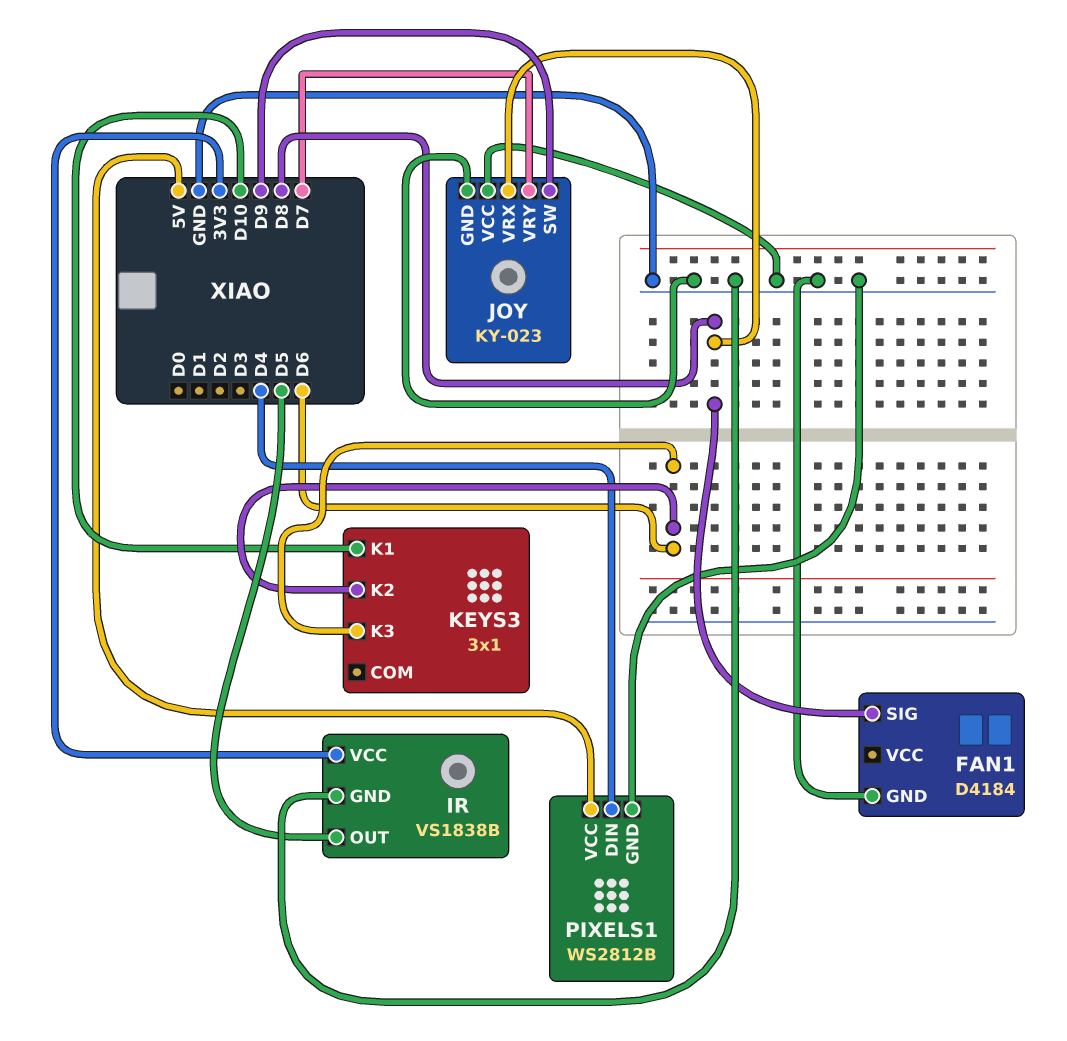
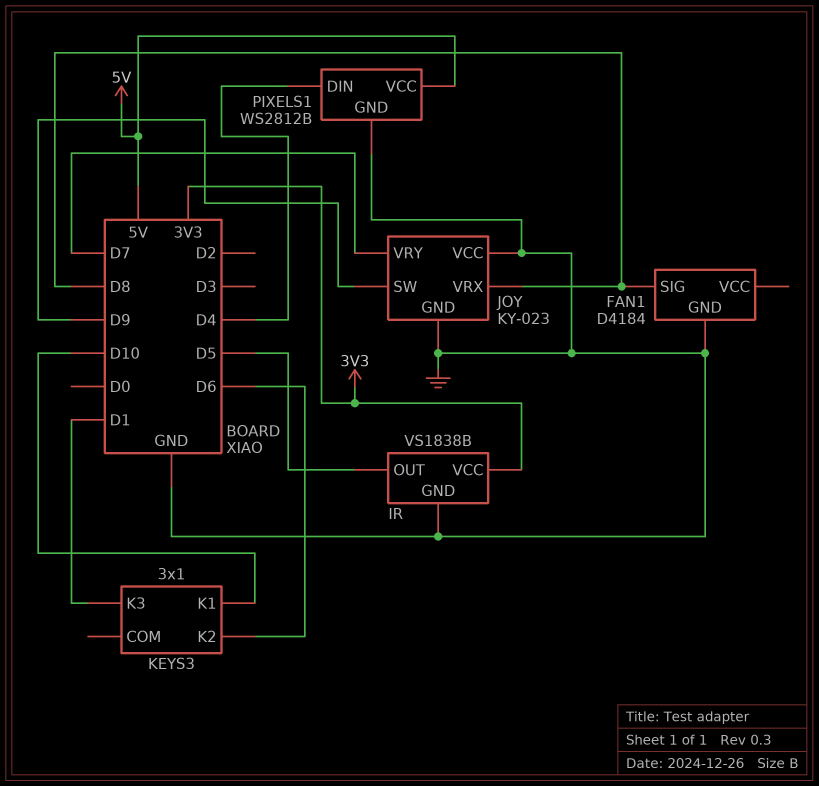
KEYS3 pin K3: D6 -> D1

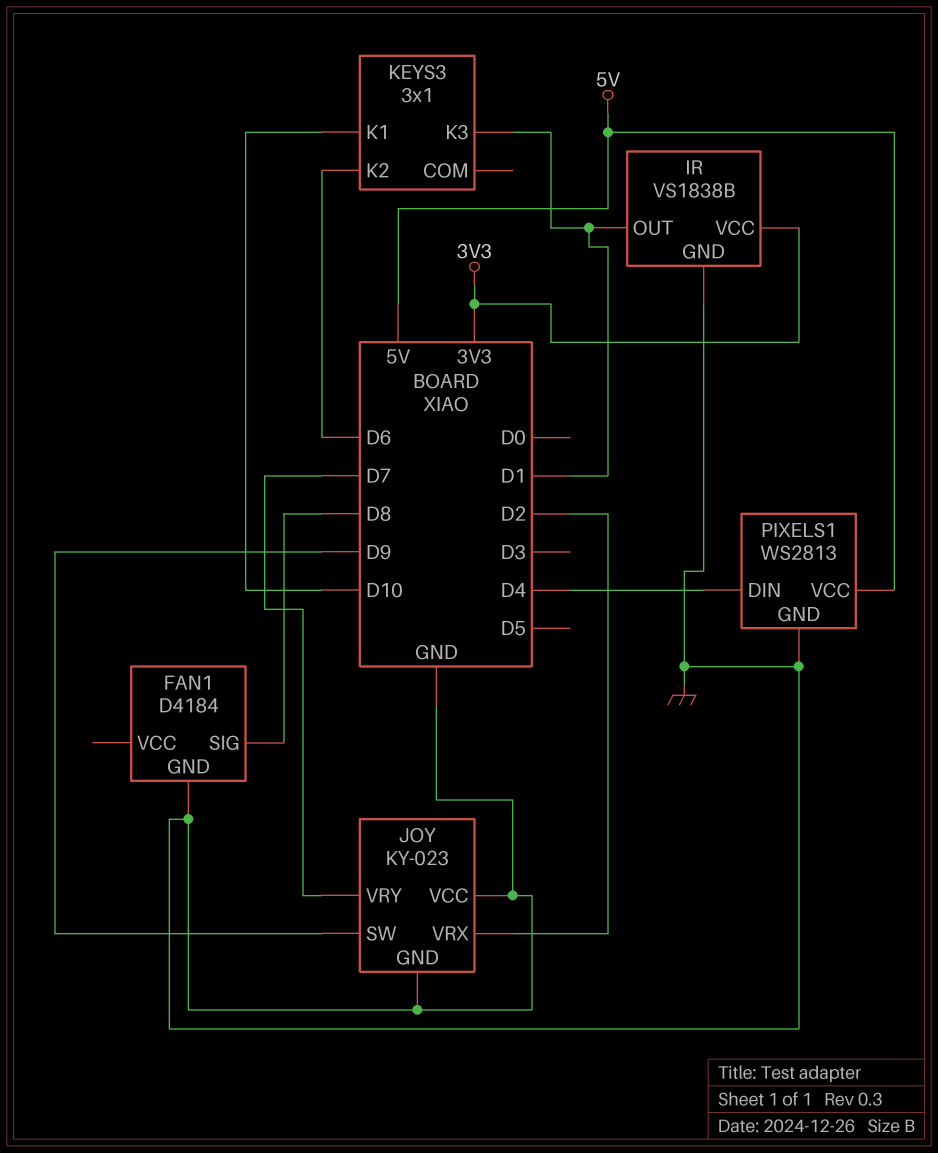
IR pin OUT: D5 -> D1
JOY pin VRX: D8 -> D2
PIXELS1: WS2812B -> WS2813

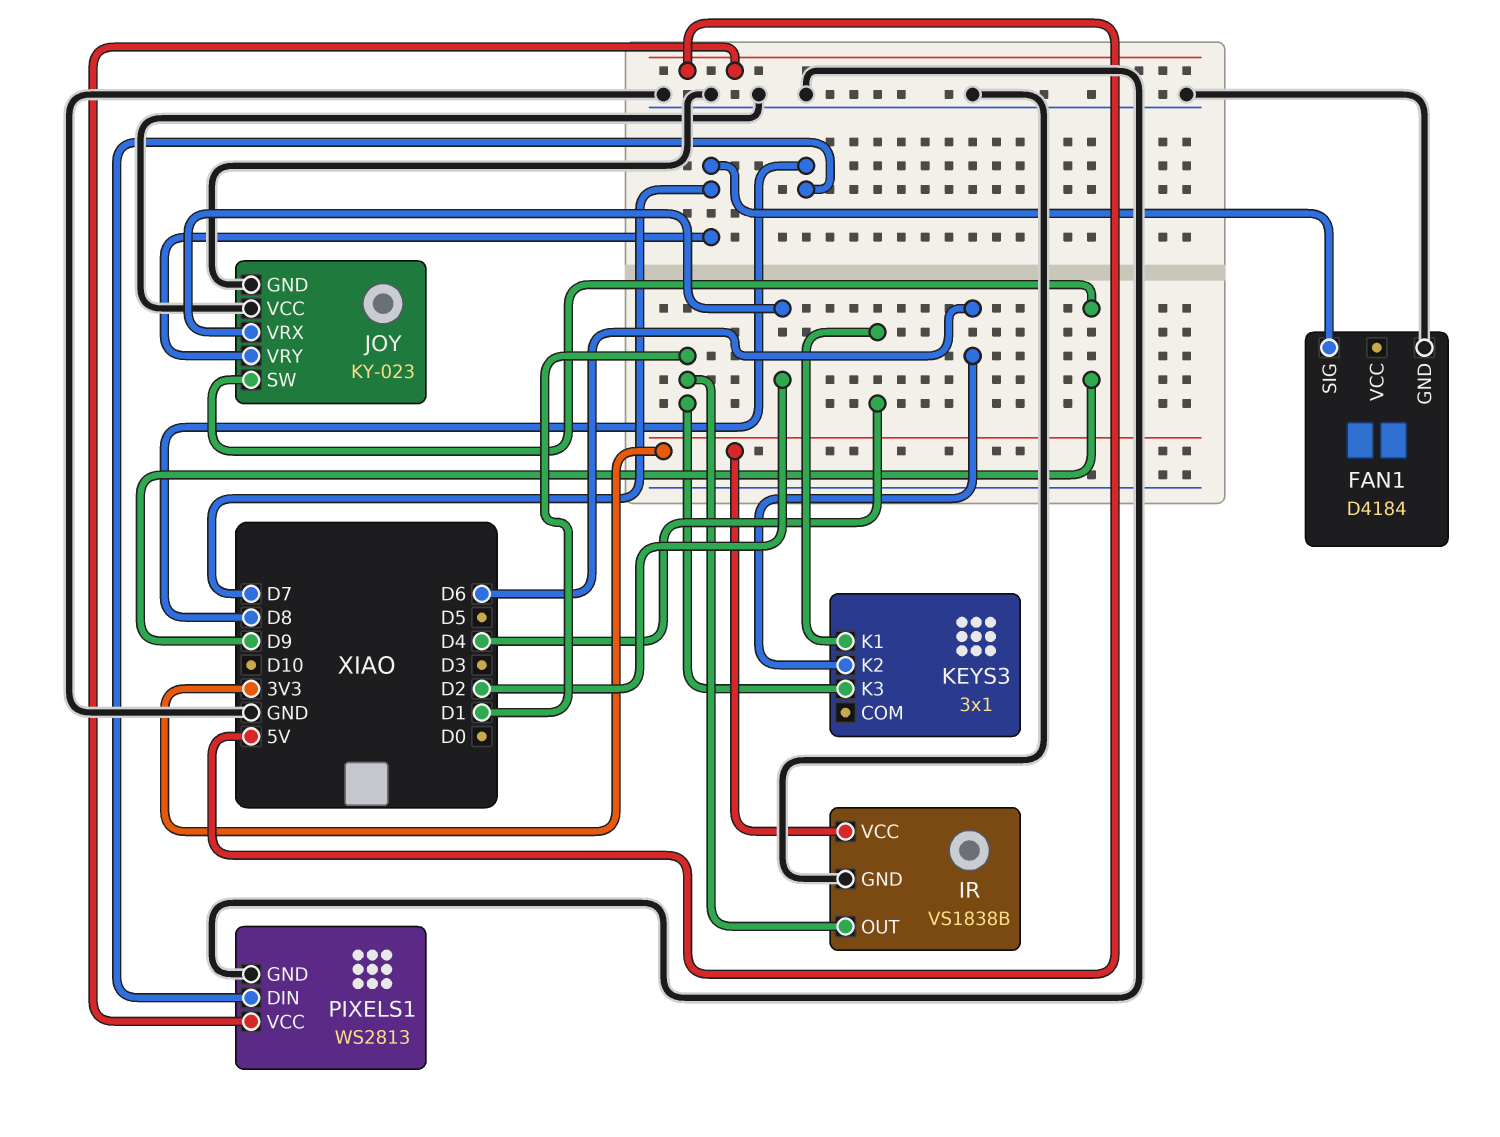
FAN1 pin SIG: D8 -> D7
KEYS3 pin K1: D10 -> D4
PIXELS1 pin DIN: D4 -> D8

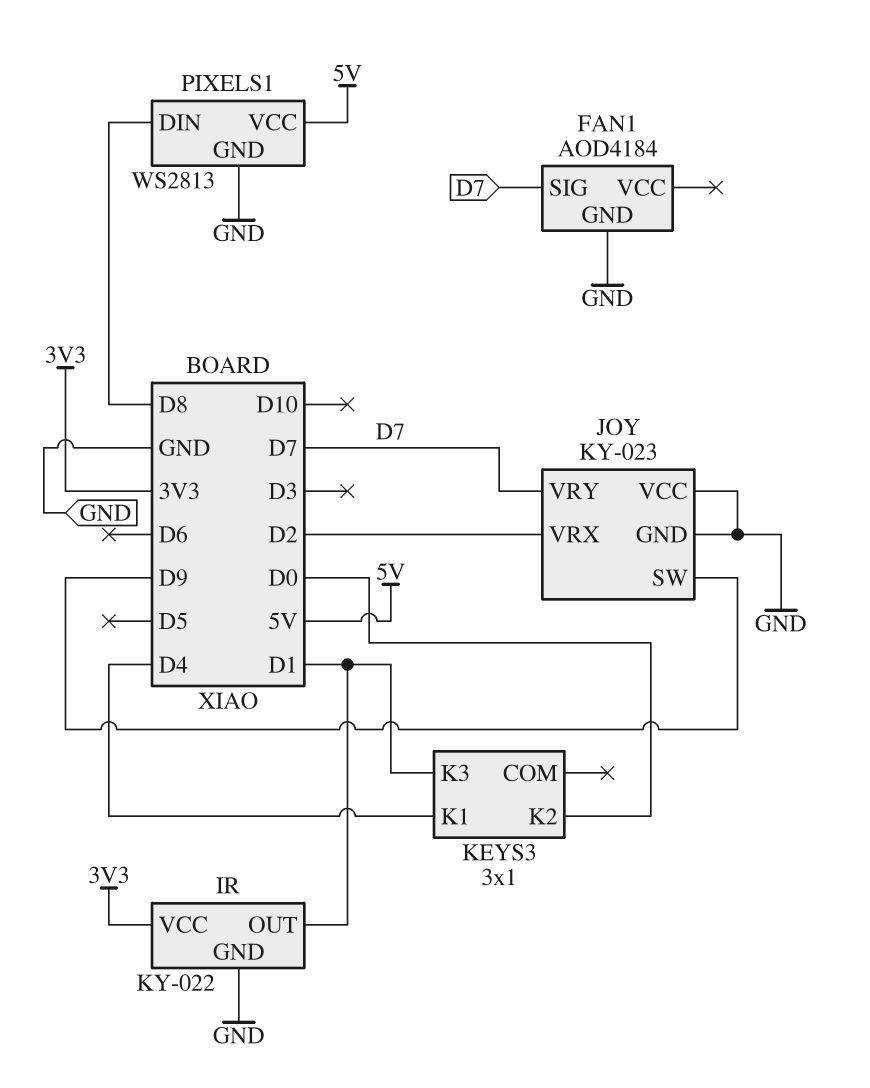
FAN1: D4184 -> AOD4184
IR: VS1838B -> KY-022
KEYS3 pin K2: D6 -> D0

